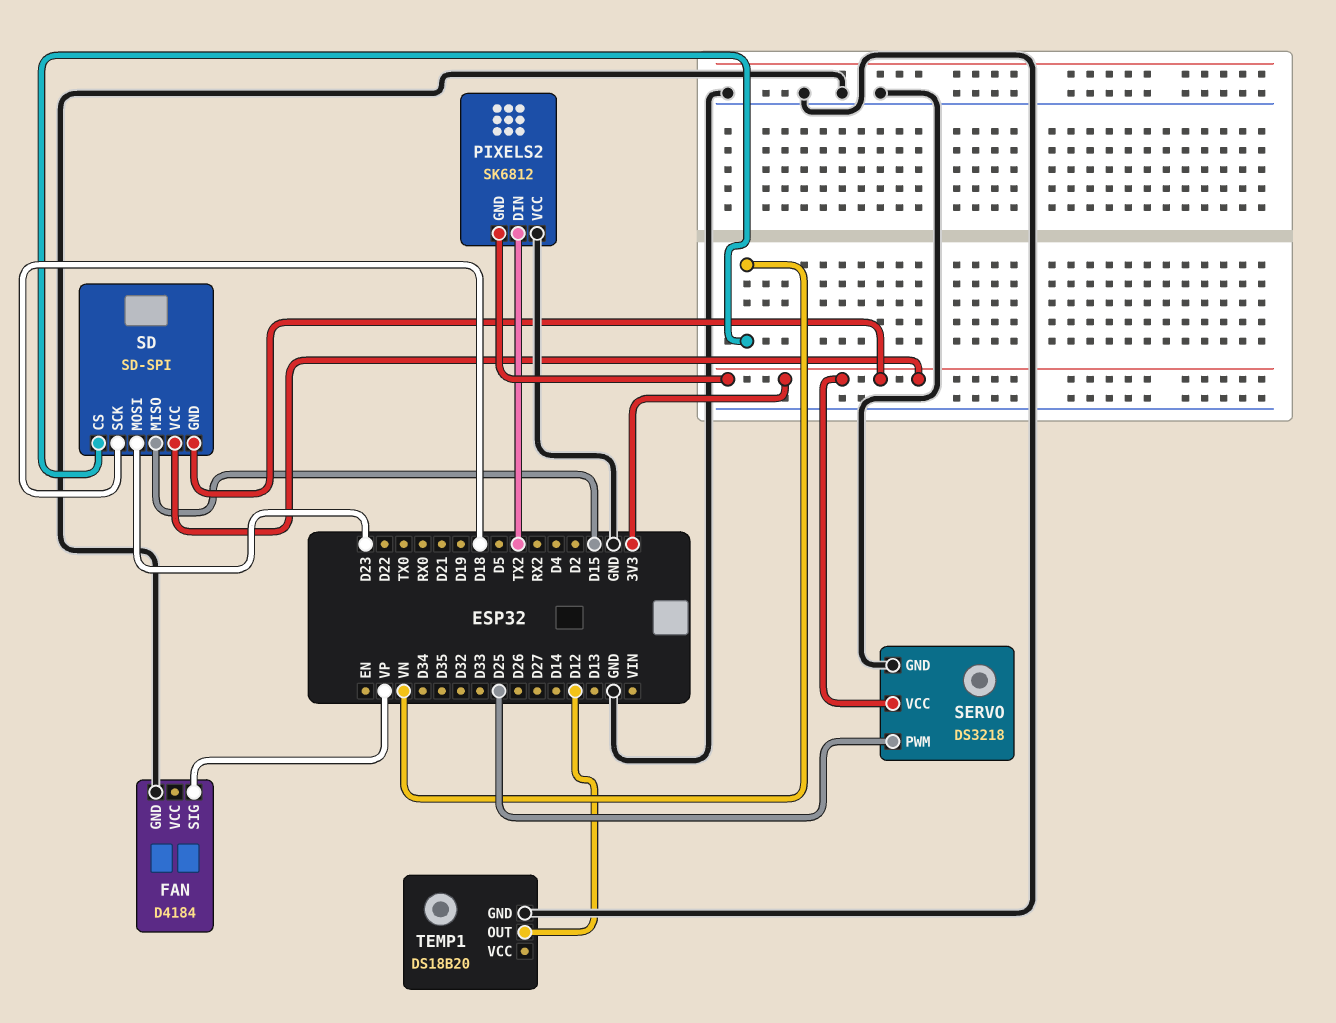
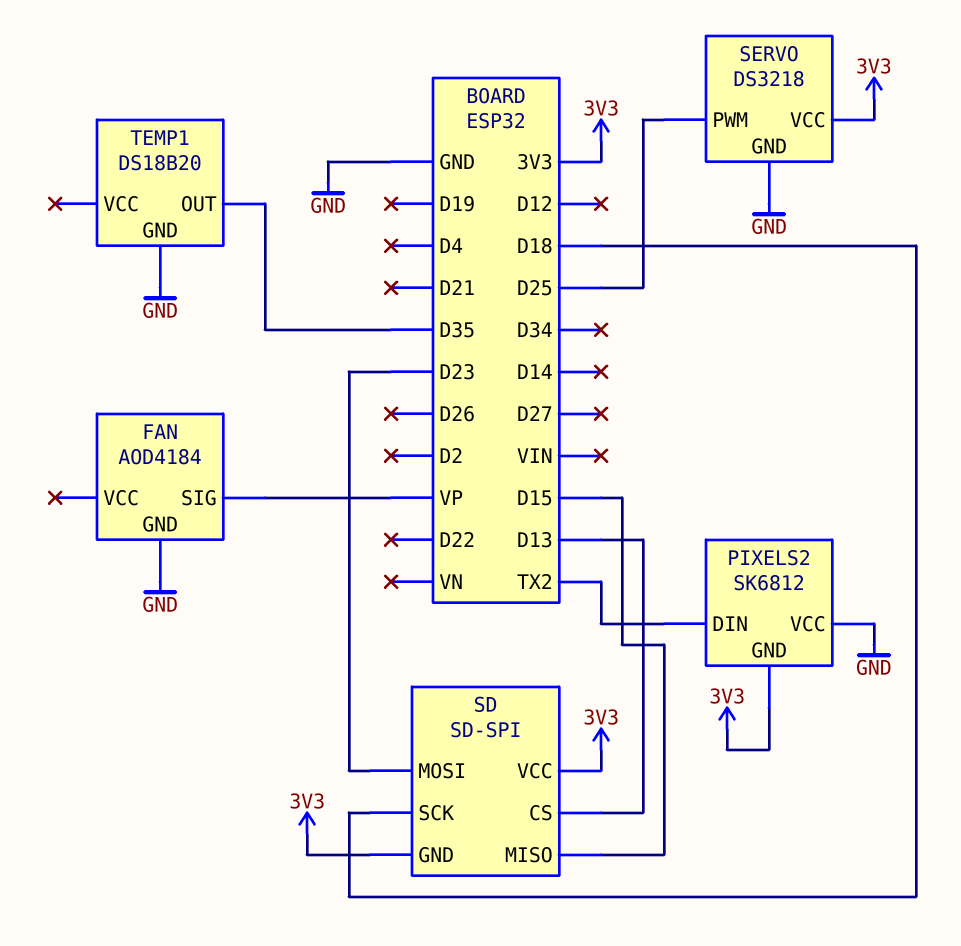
FAN: D4184 -> AOD4184
SD pin CS: VN -> D13
TEMP1 pin OUT: D12 -> D35

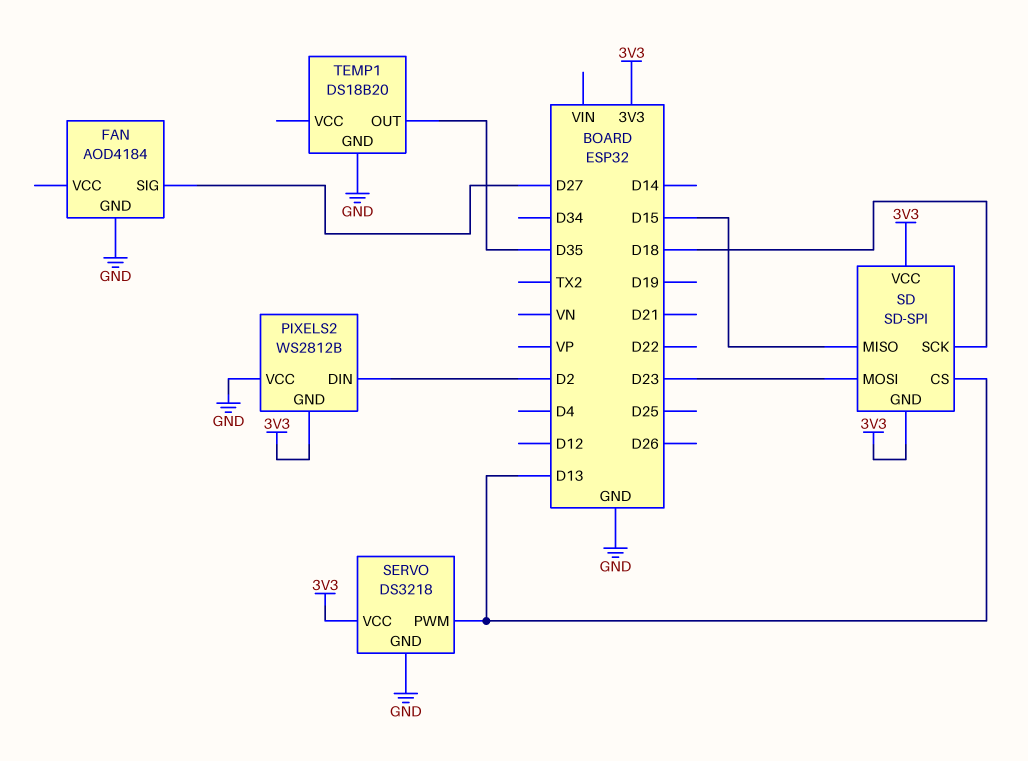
FAN pin SIG: VP -> D27
PIXELS2: SK6812 -> WS2812B
PIXELS2 pin DIN: TX2 -> D2
SERVO pin PWM: D25 -> D13

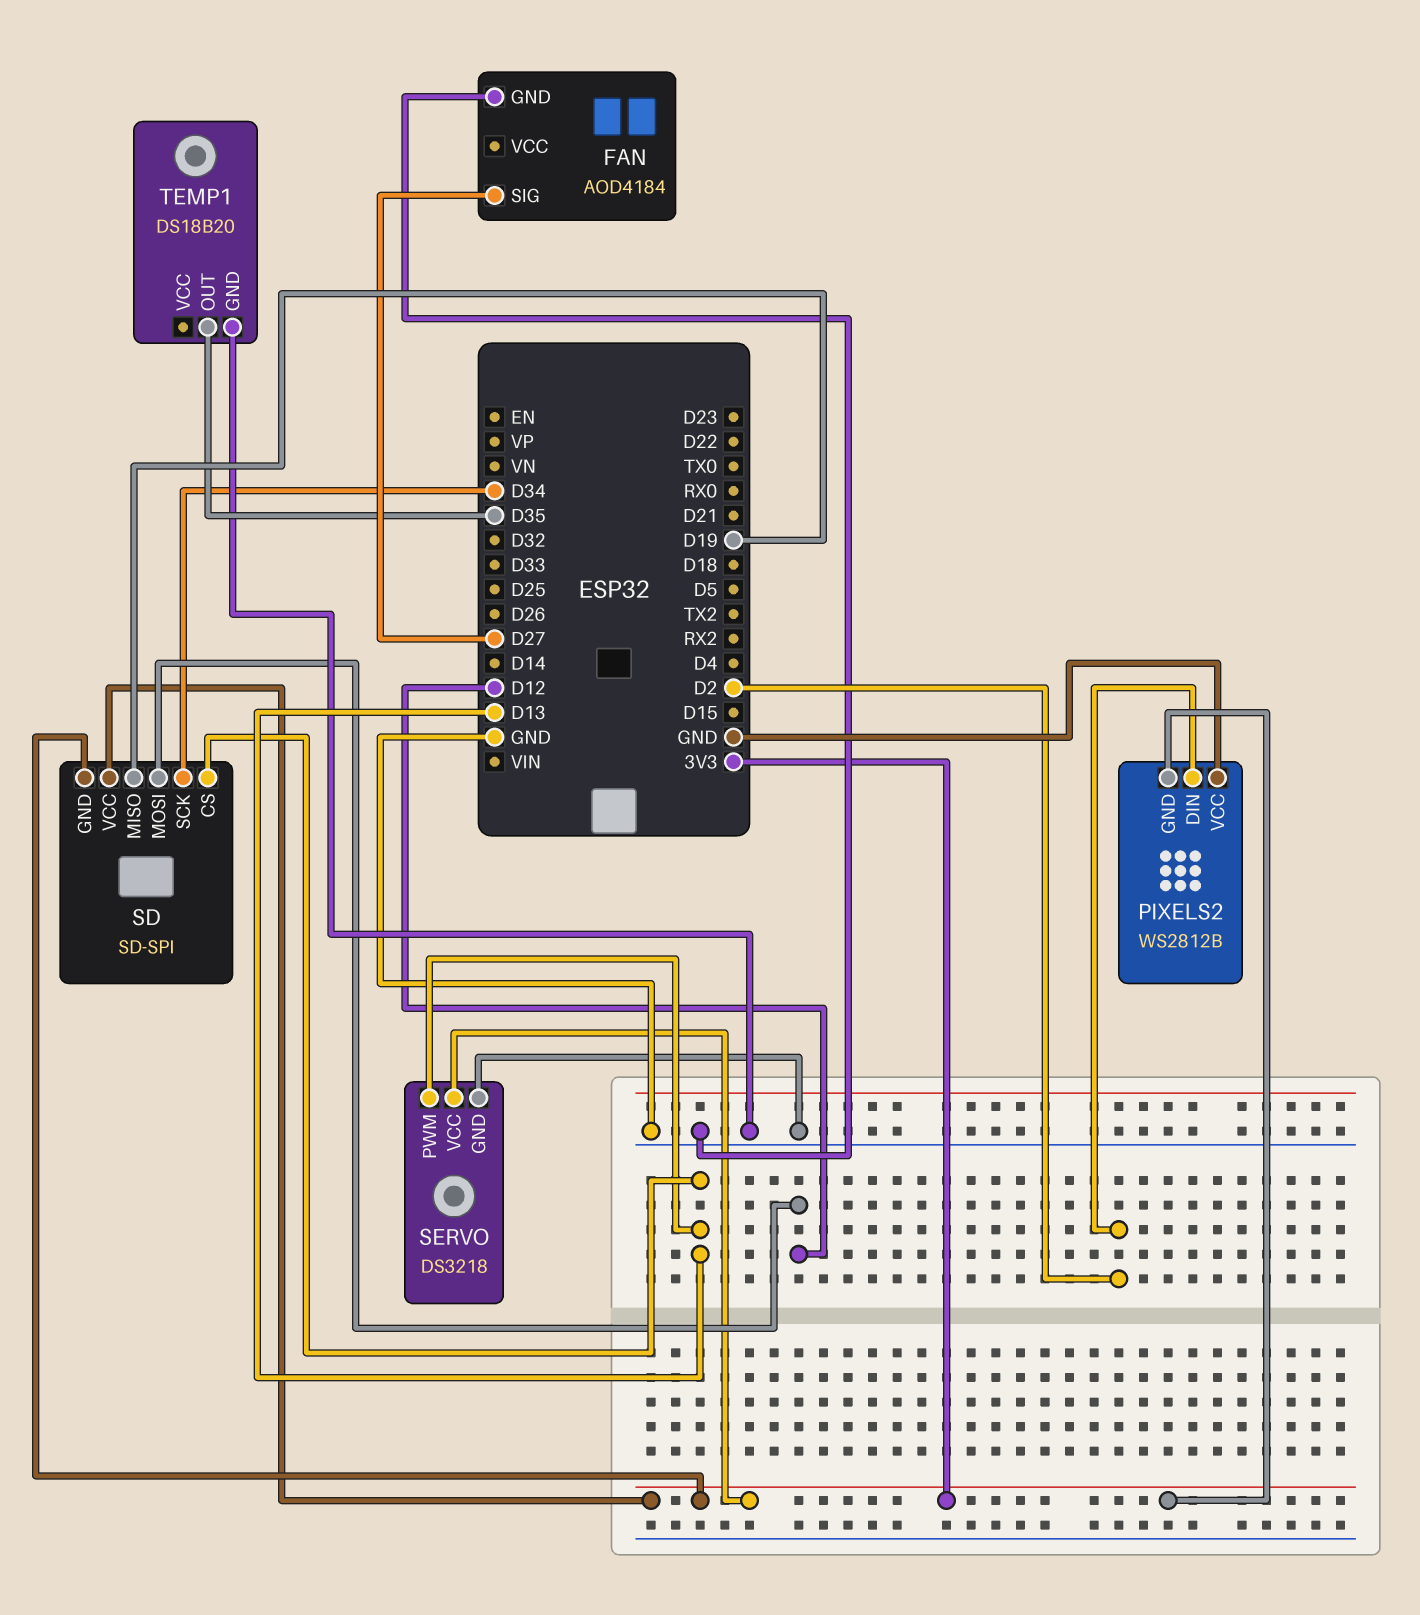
SD pin MISO: D15 -> D19
SD pin MOSI: D23 -> D12
SD pin SCK: D18 -> D34

